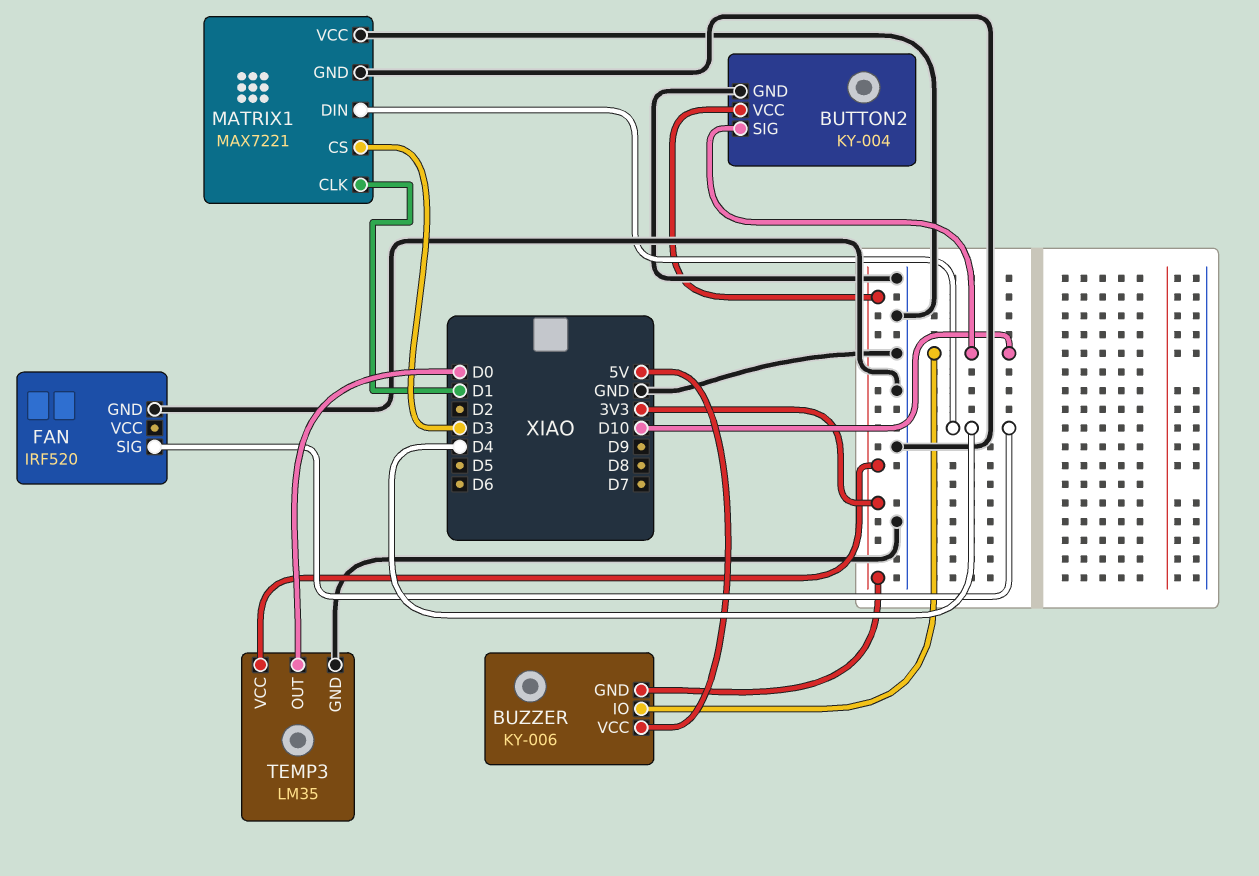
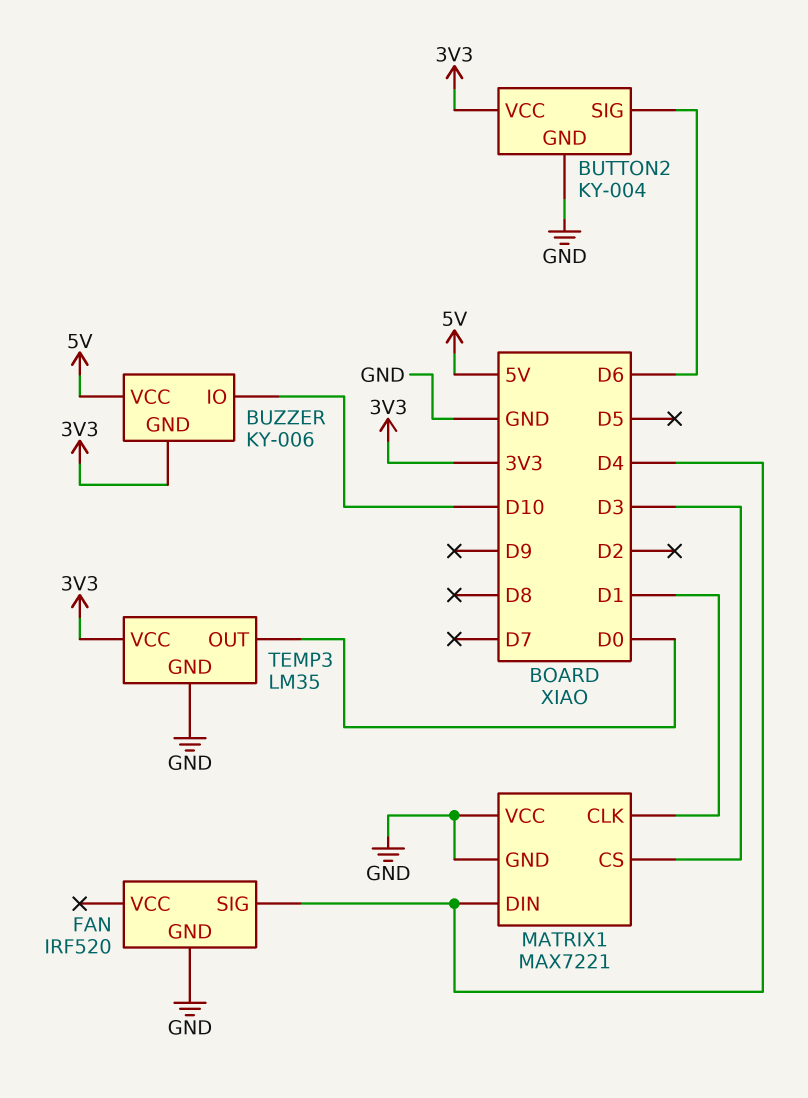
BUTTON2 pin SIG: D10 -> D6

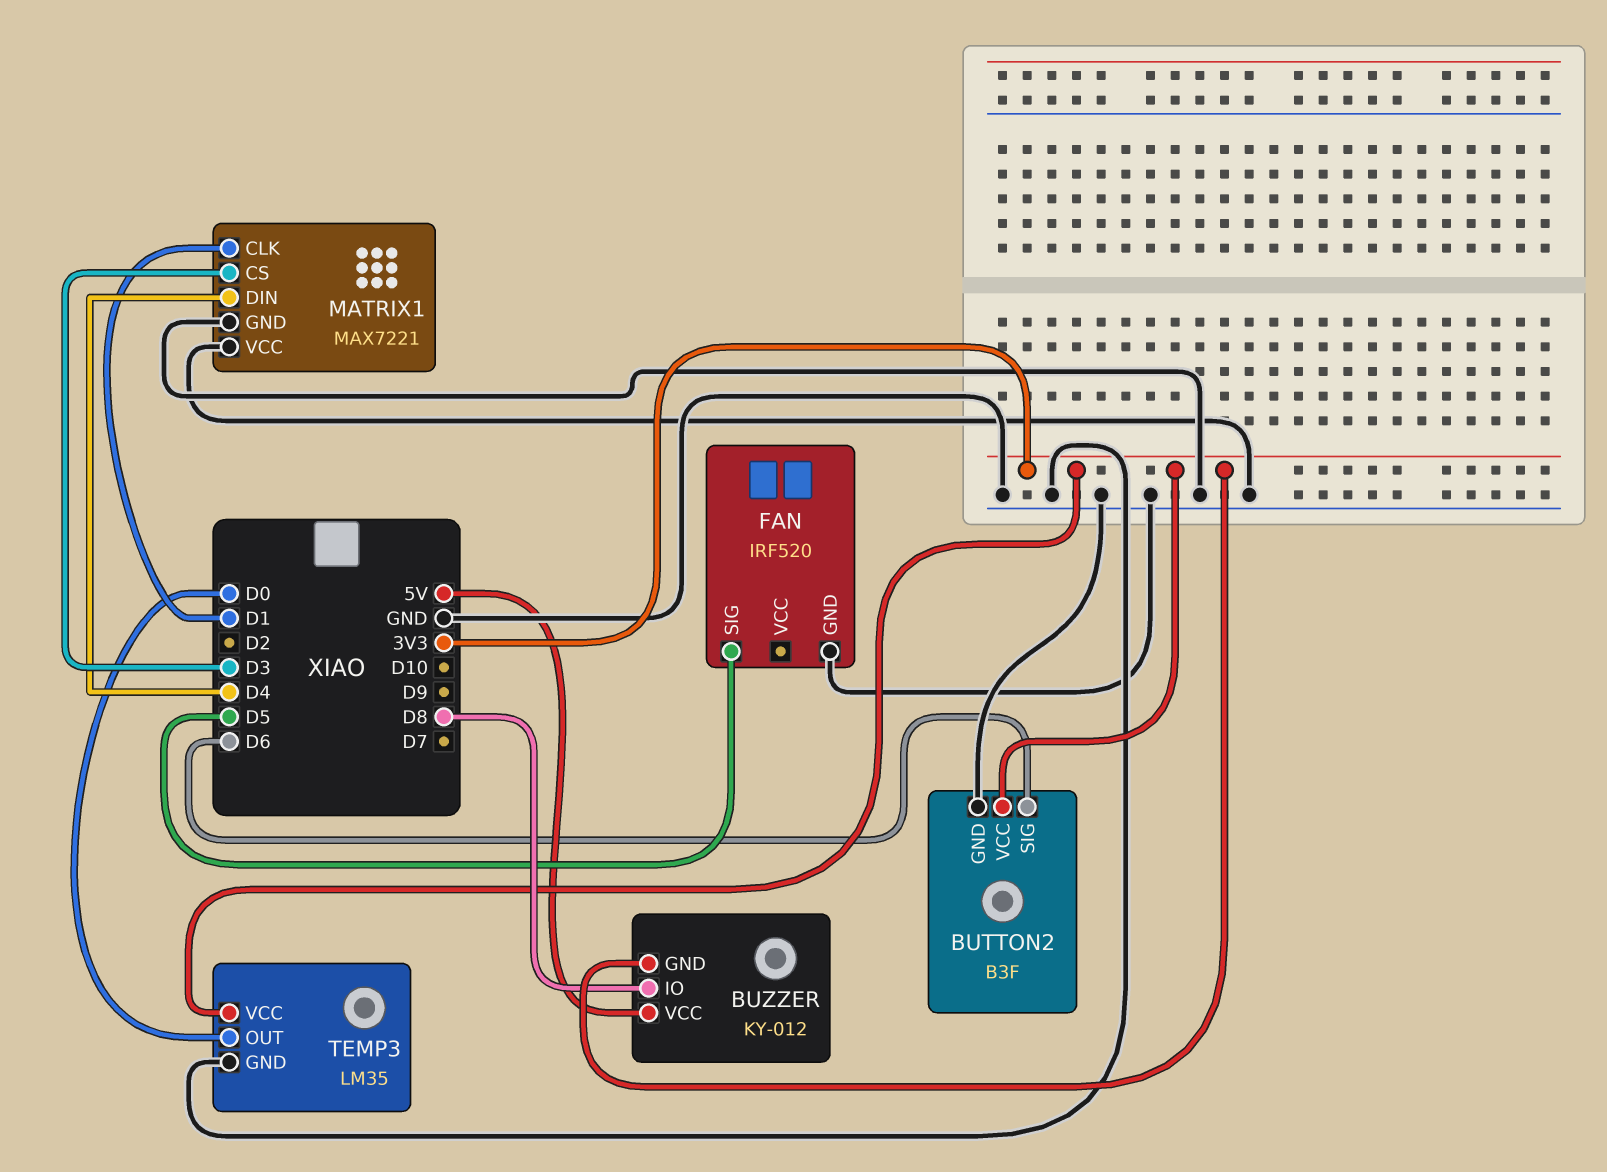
BUTTON2: KY-004 -> B3F
BUZZER: KY-006 -> KY-012
BUZZER pin IO: D10 -> D8
FAN pin SIG: D4 -> D5

